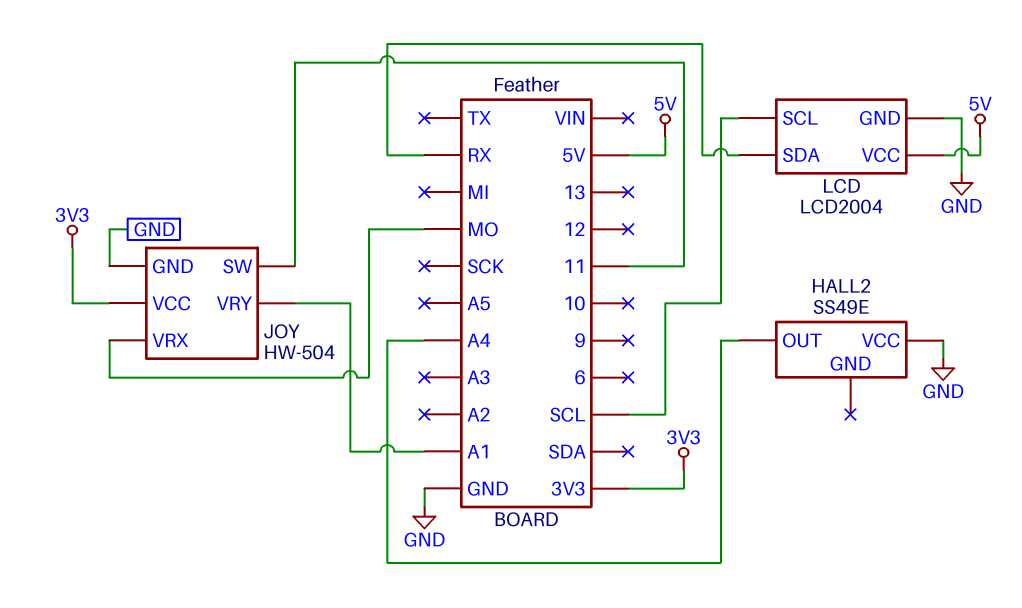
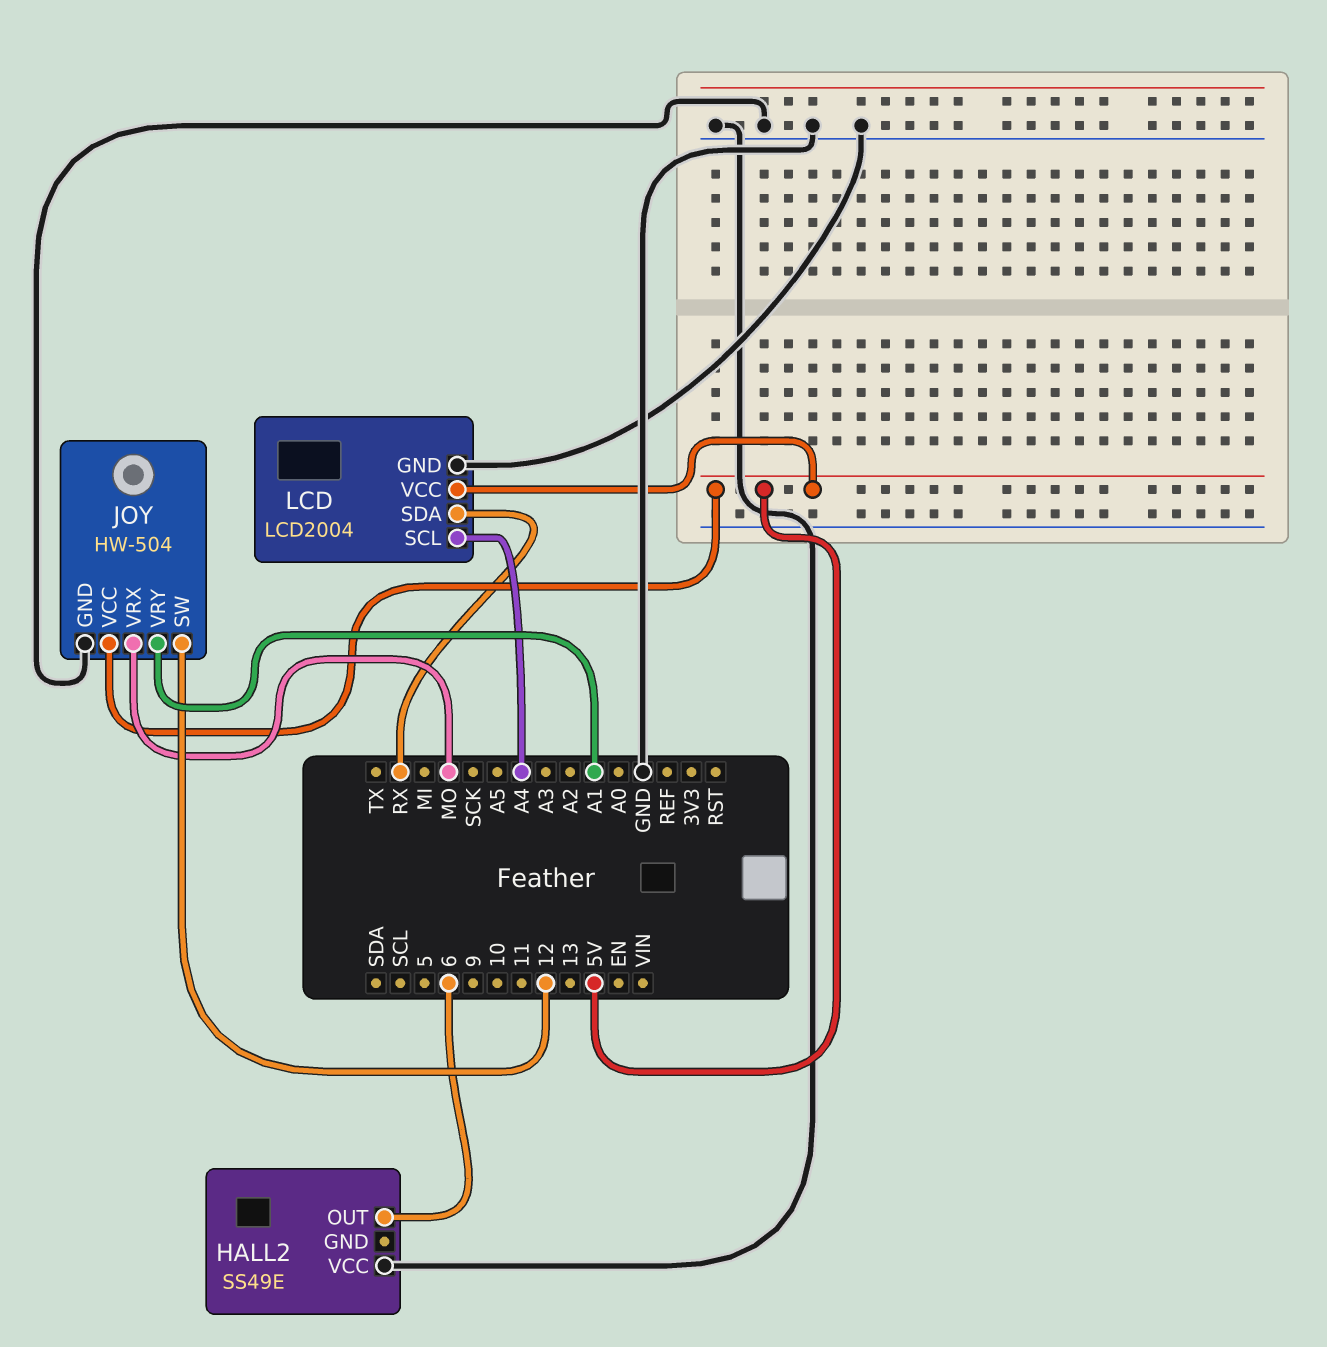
HALL2 pin OUT: A4 -> 6
JOY pin SW: 11 -> 12
JOY pin VCC: 3V3 -> 5V
LCD pin SCL: SCL -> A4

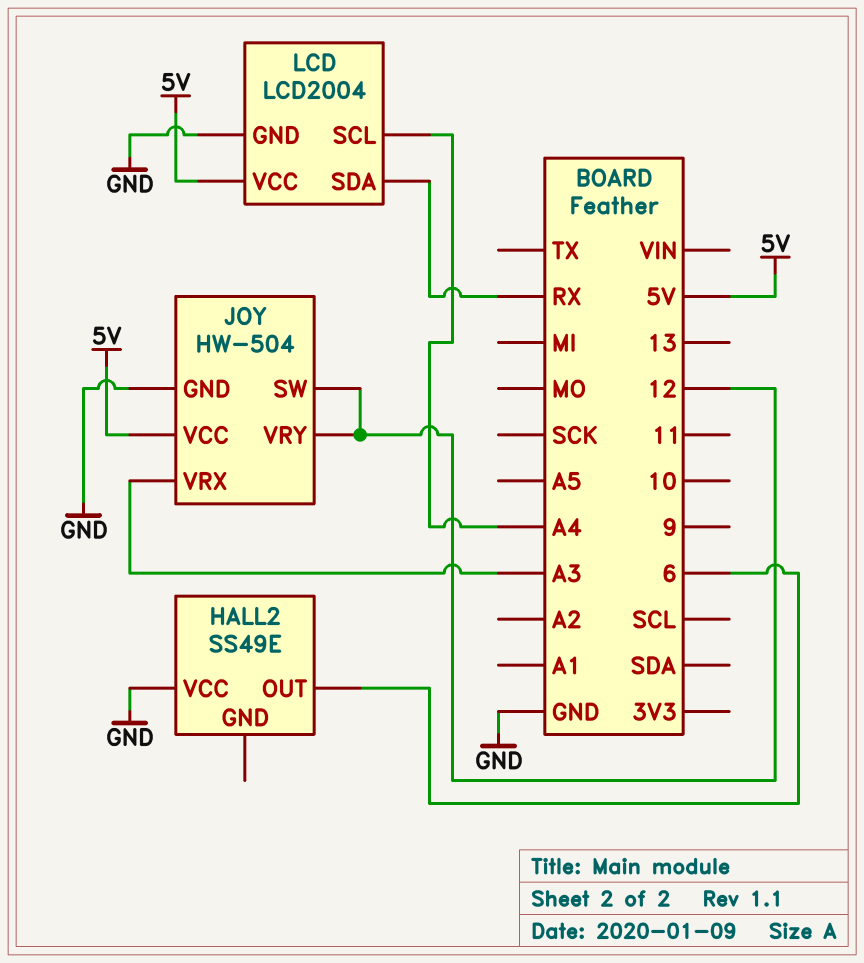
JOY pin VRX: MO -> A3
JOY pin VRY: A1 -> 12

